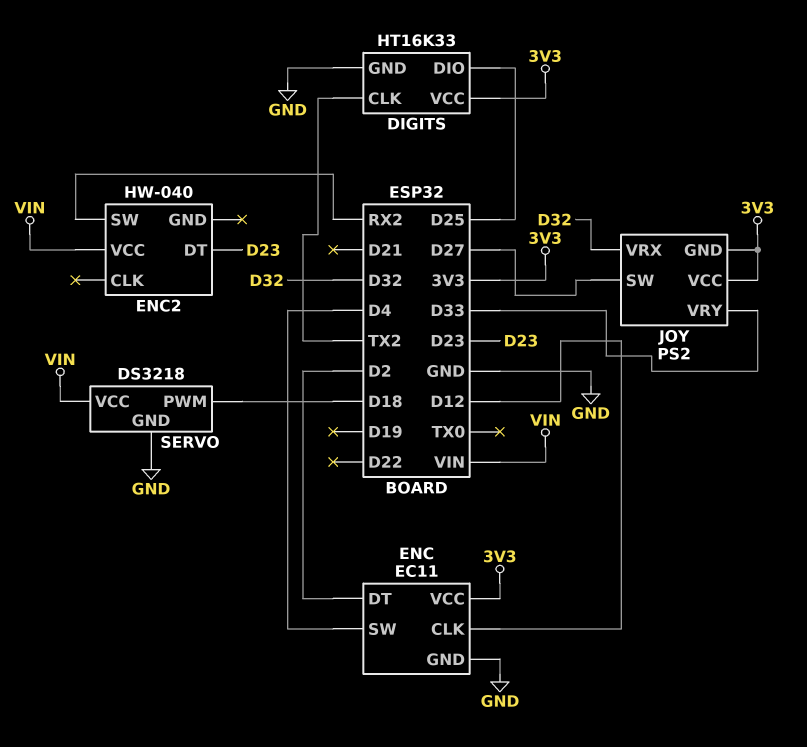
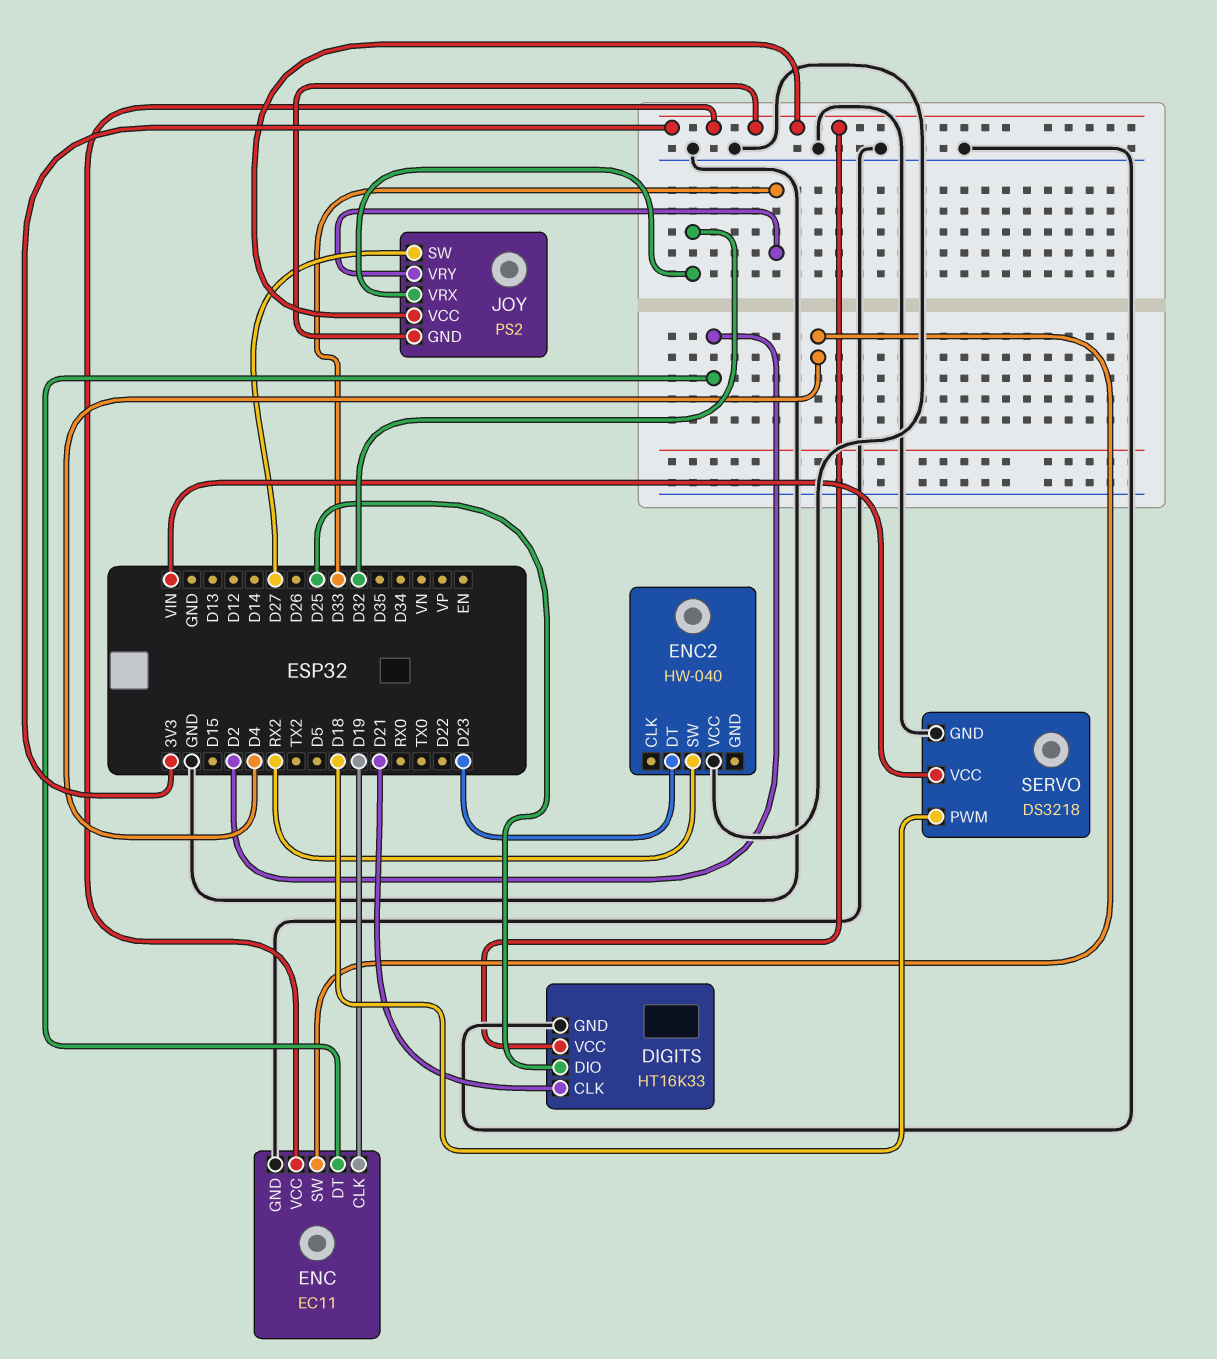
DIGITS pin CLK: TX2 -> D21
ENC pin CLK: D12 -> D19
ENC2 pin VCC: VIN -> GND

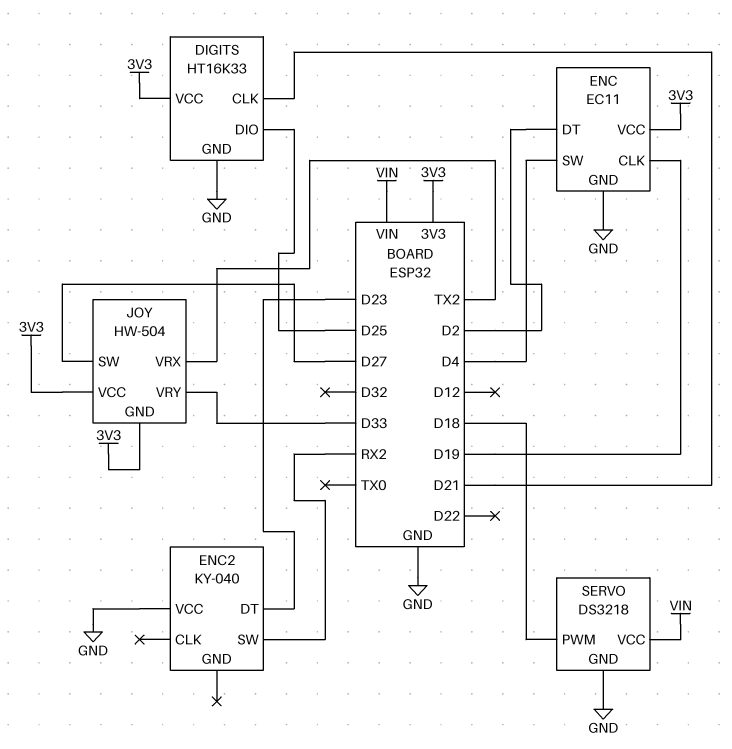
ENC2: HW-040 -> KY-040
JOY: PS2 -> HW-504
JOY pin VRX: D32 -> TX2

